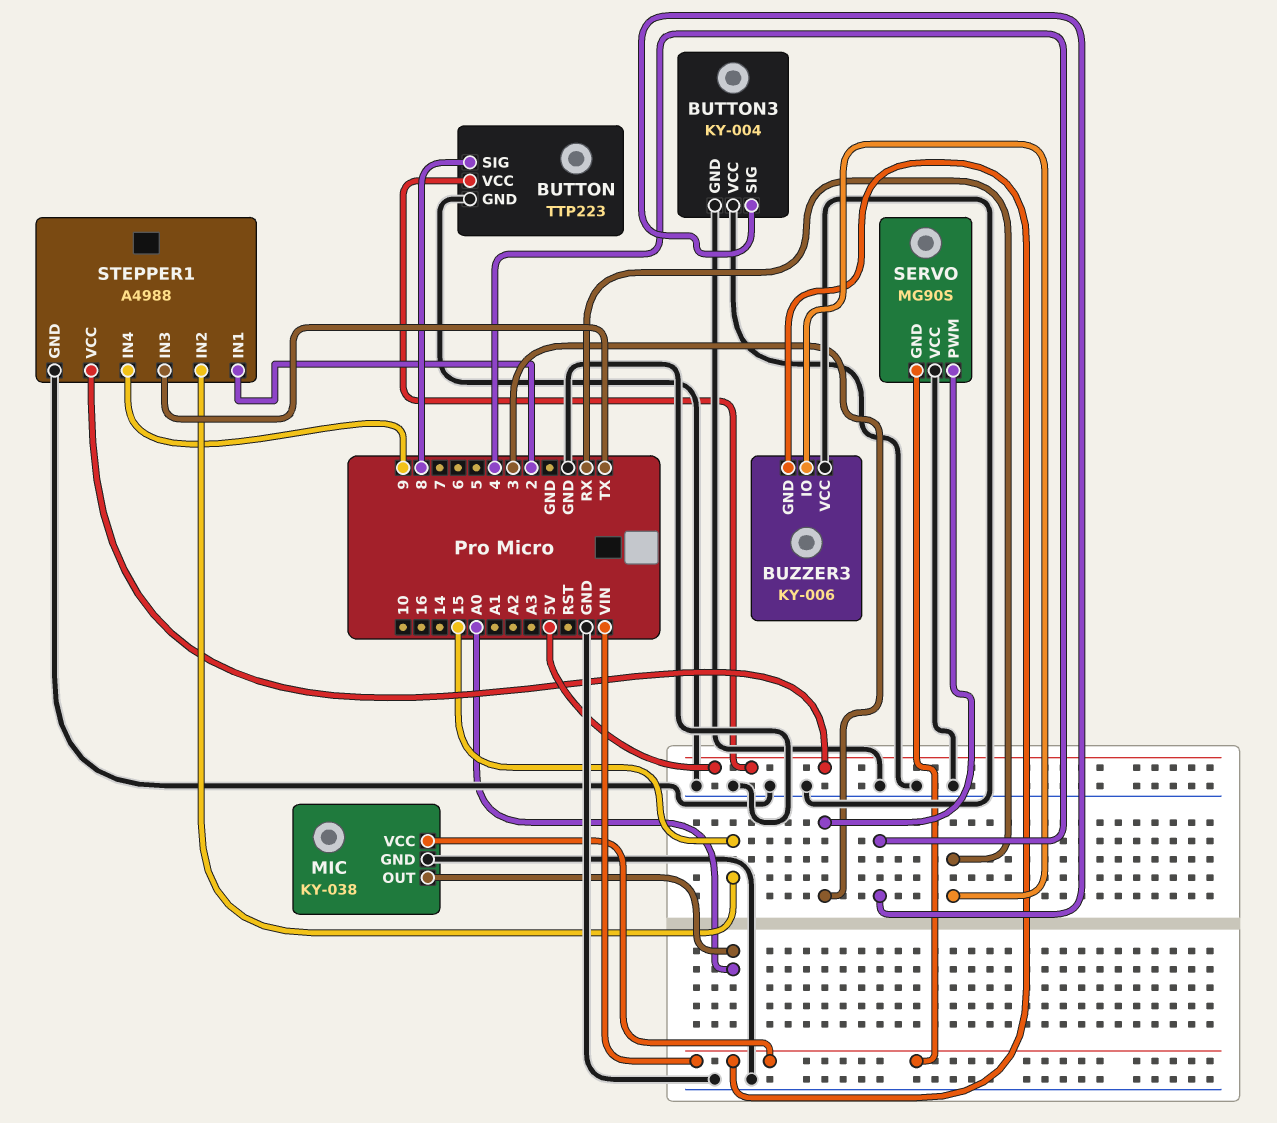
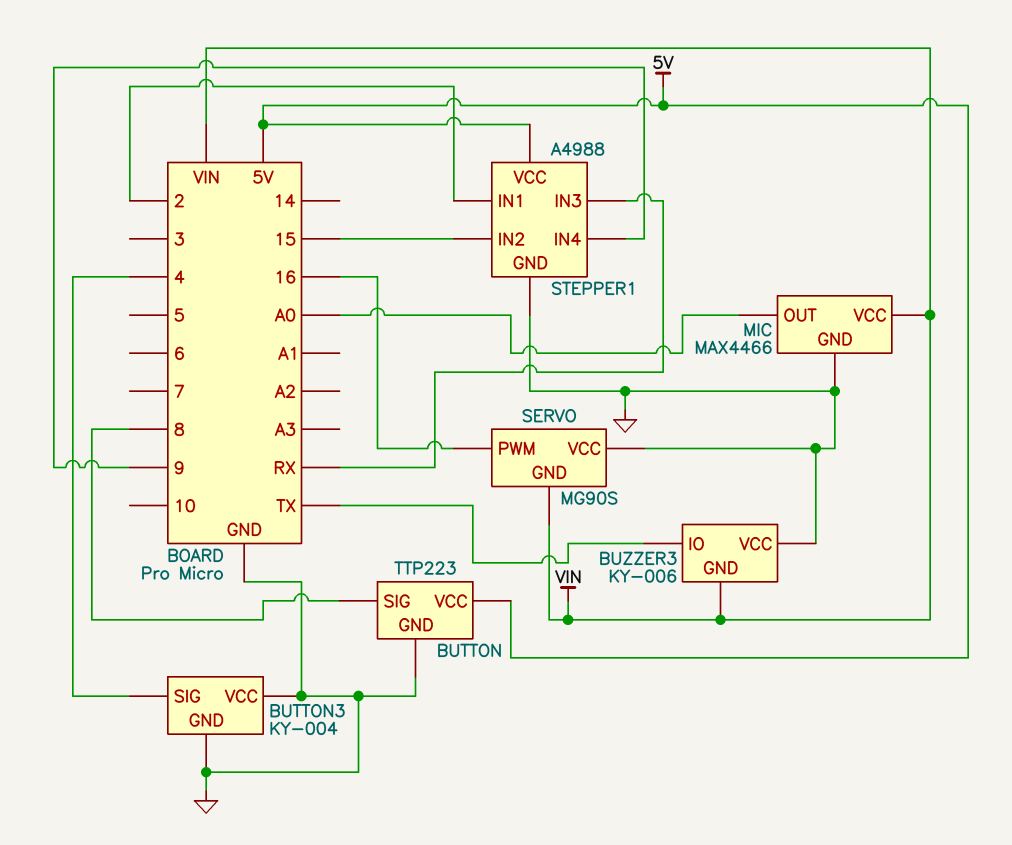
BUZZER3 pin IO: RX -> TX
MIC: KY-038 -> MAX4466
SERVO pin PWM: 3 -> 16
STEPPER1 pin IN3: TX -> RX

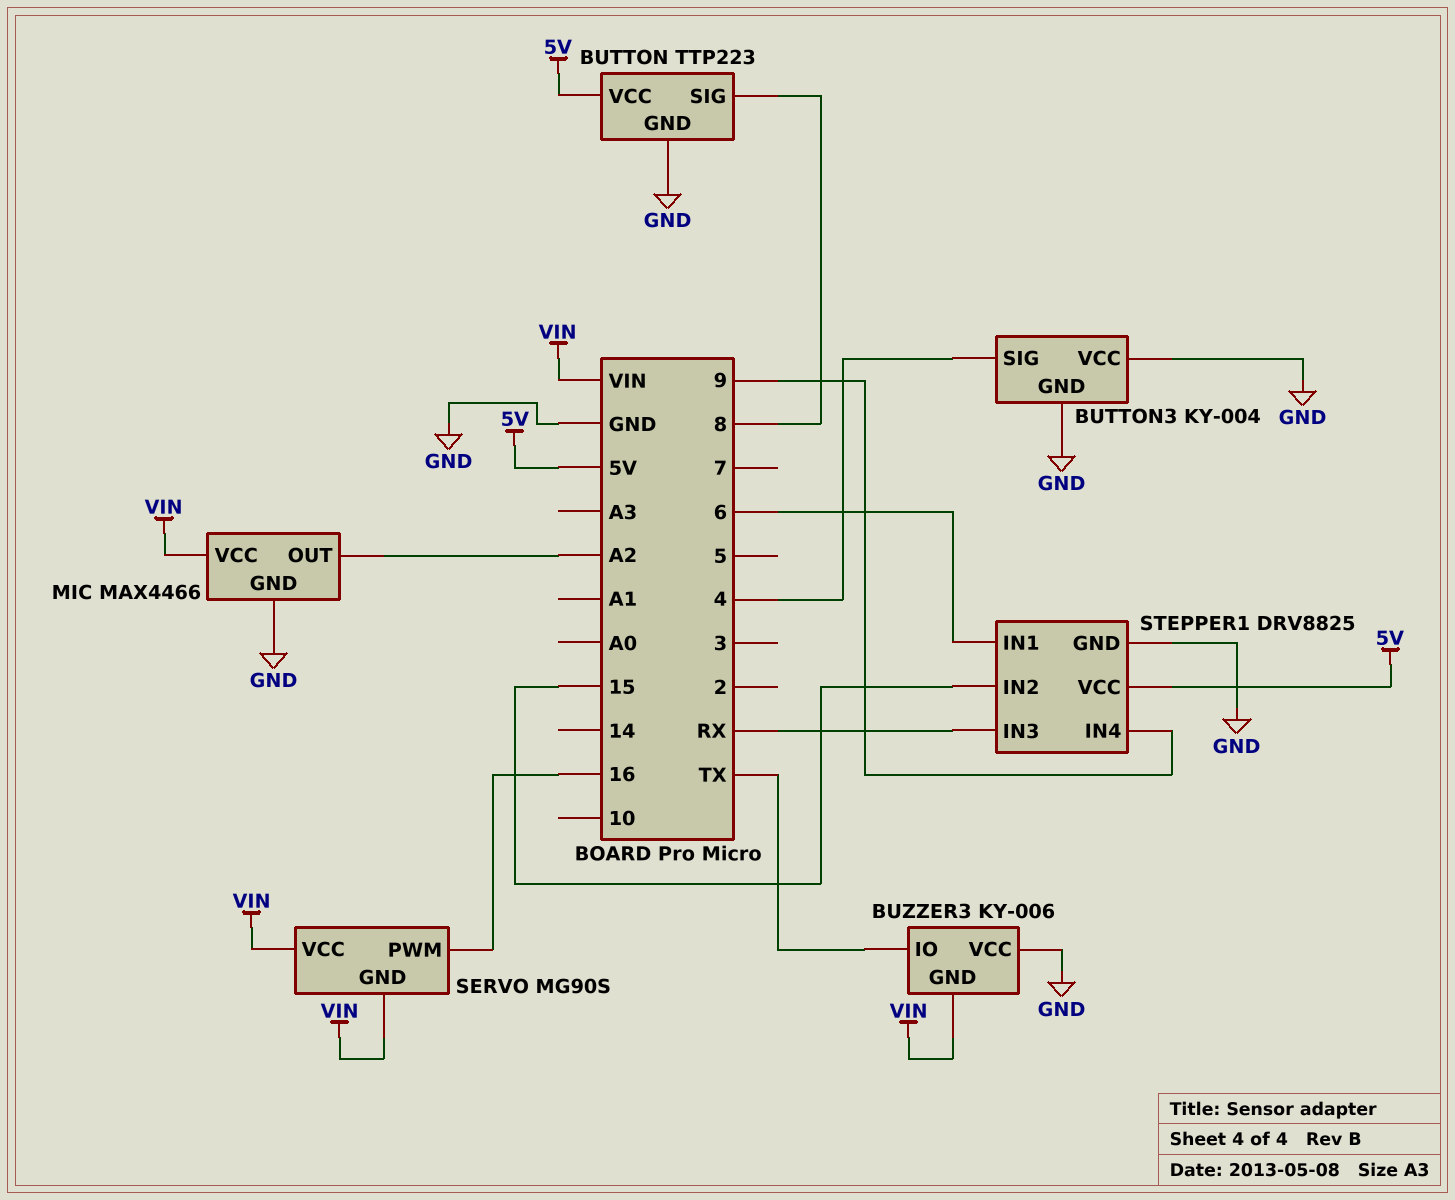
MIC pin OUT: A0 -> A2
SERVO pin VCC: GND -> VIN
STEPPER1: A4988 -> DRV8825
STEPPER1 pin IN1: 2 -> 6

